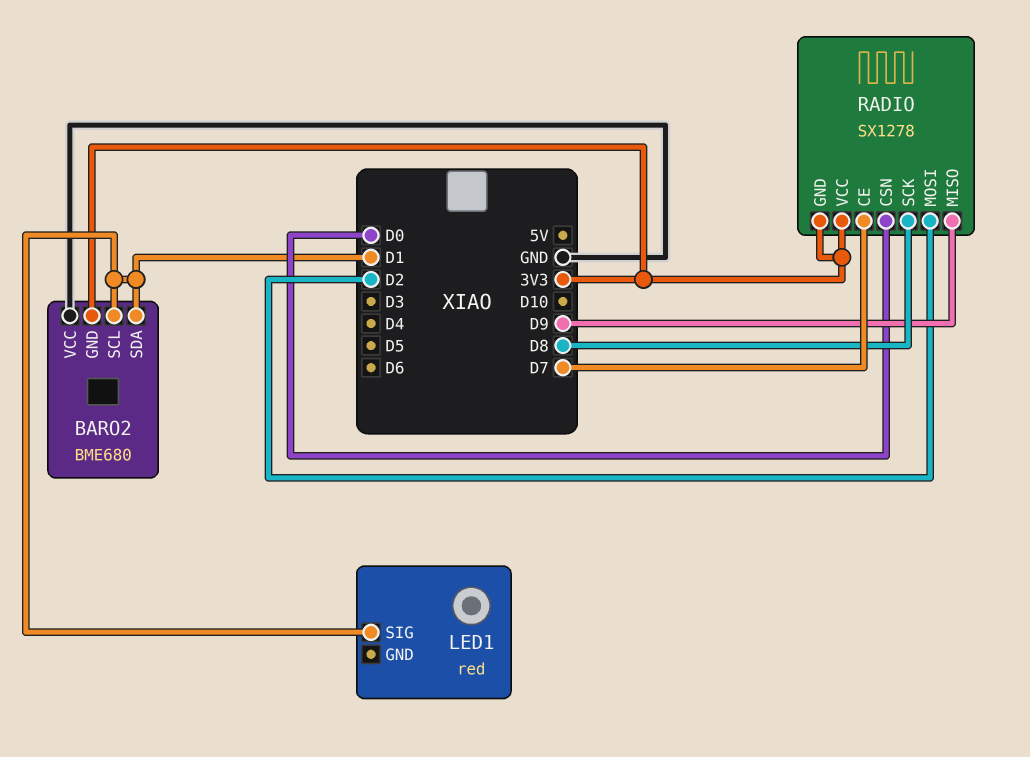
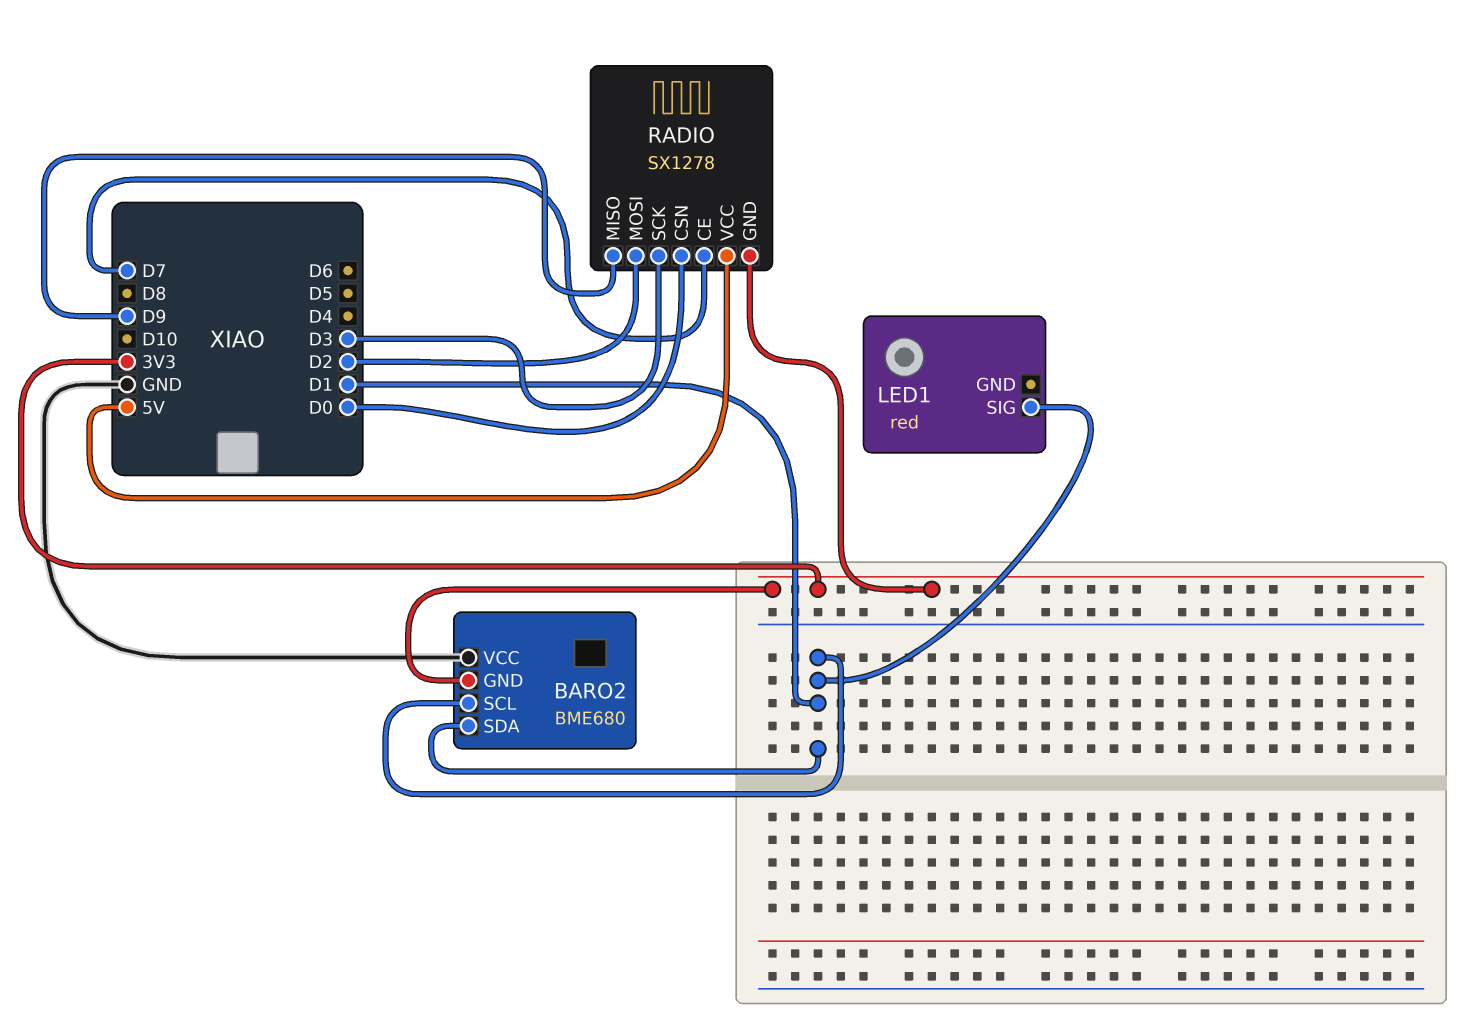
RADIO pin SCK: D8 -> D3
RADIO pin VCC: 3V3 -> 5V

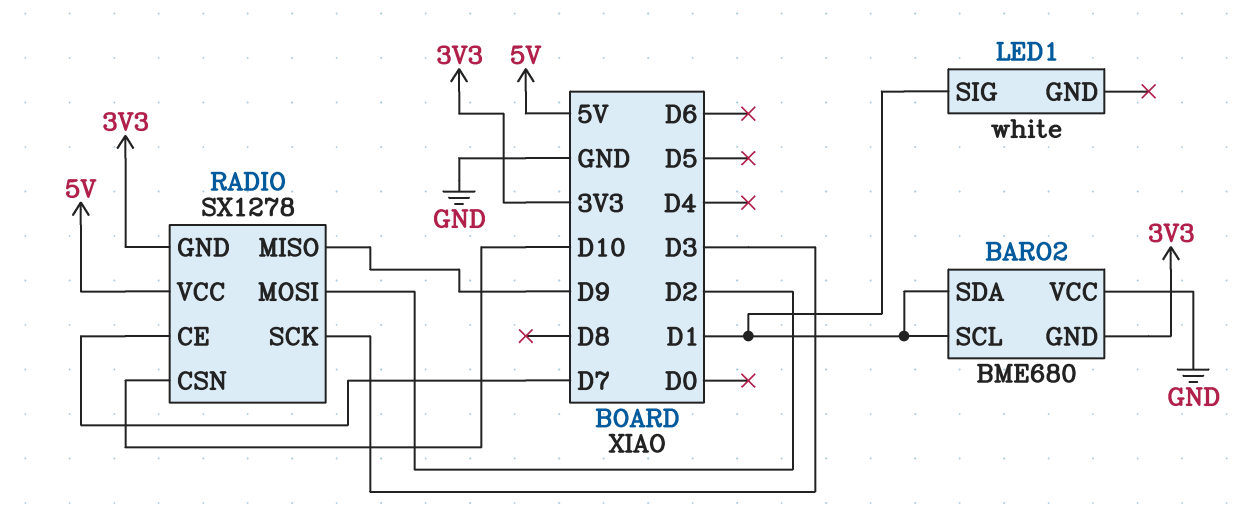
LED1: red -> white
RADIO pin CSN: D0 -> D10

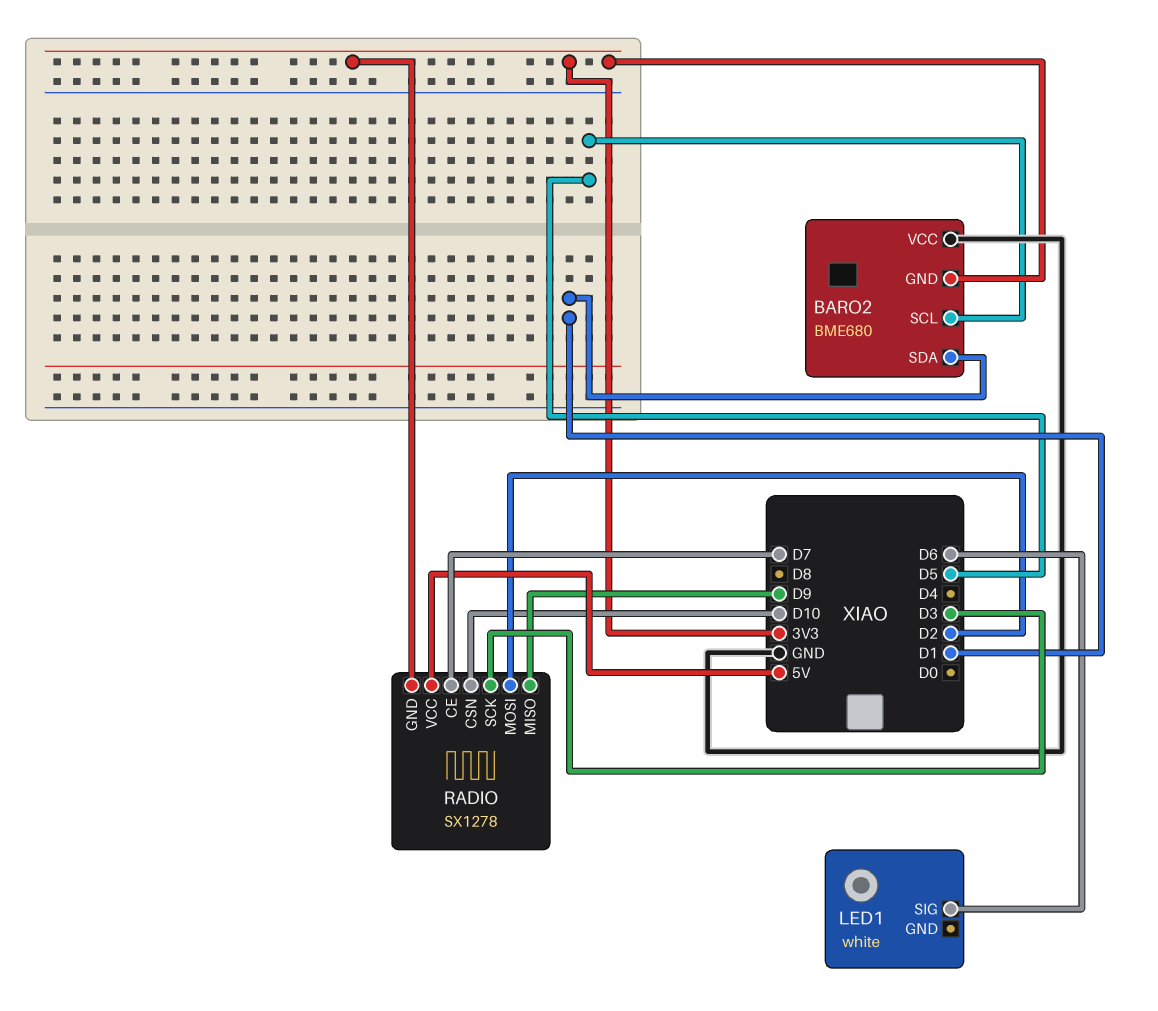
BARO2 pin SCL: D1 -> D5
LED1 pin SIG: D1 -> D6

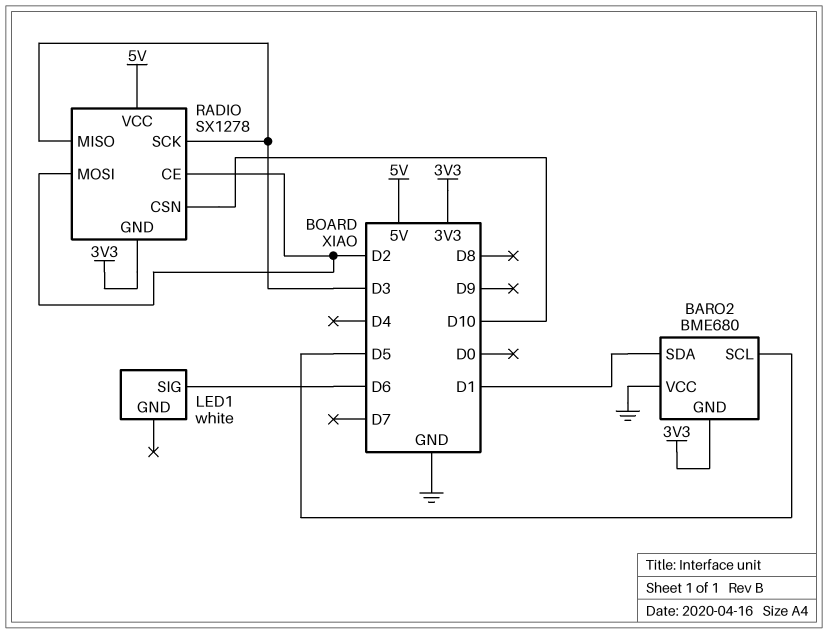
RADIO pin CE: D7 -> D2
RADIO pin MISO: D9 -> D3

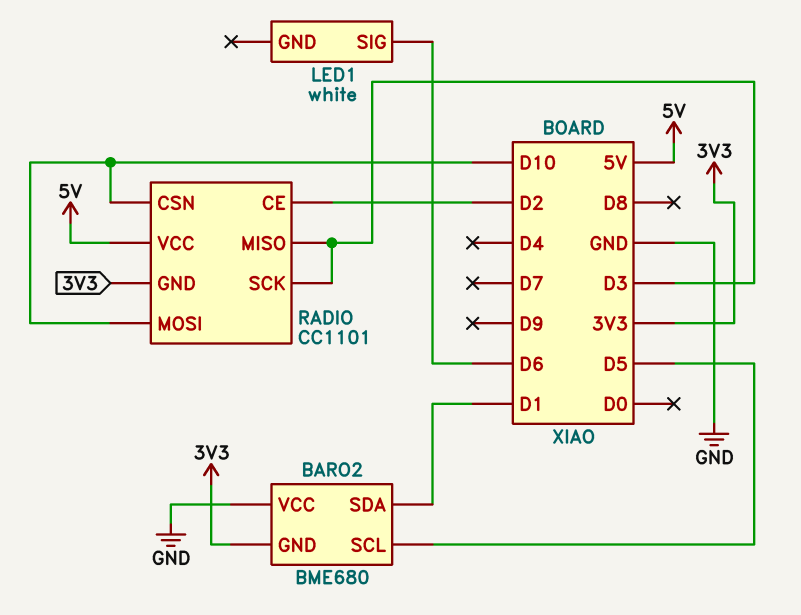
RADIO: SX1278 -> CC1101
RADIO pin MOSI: D2 -> D10

